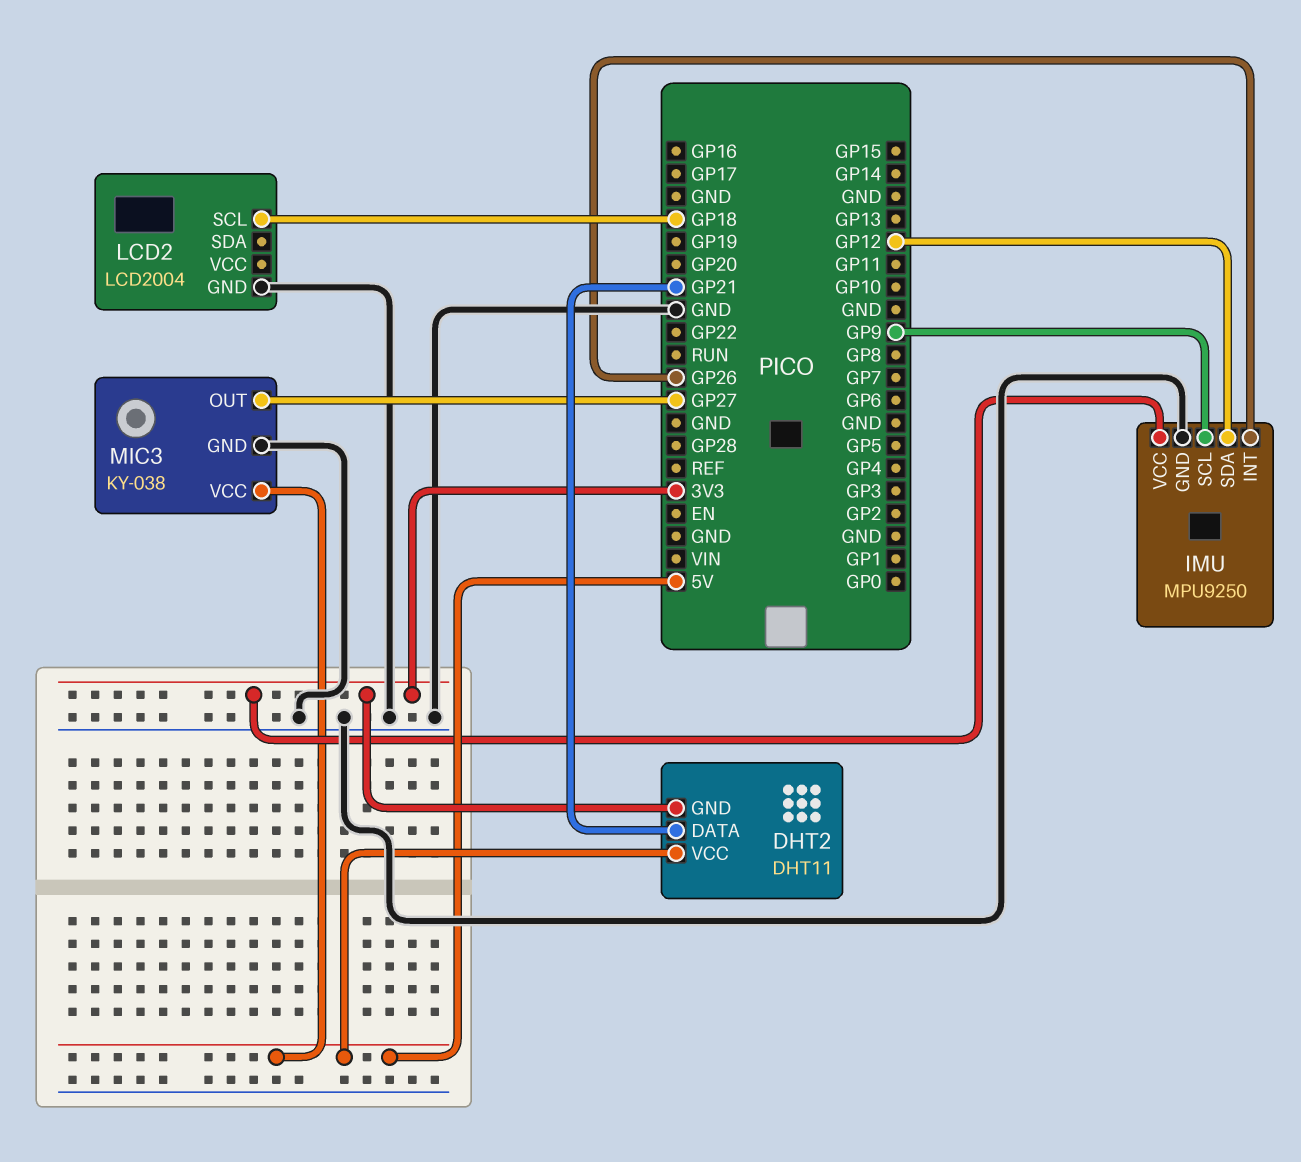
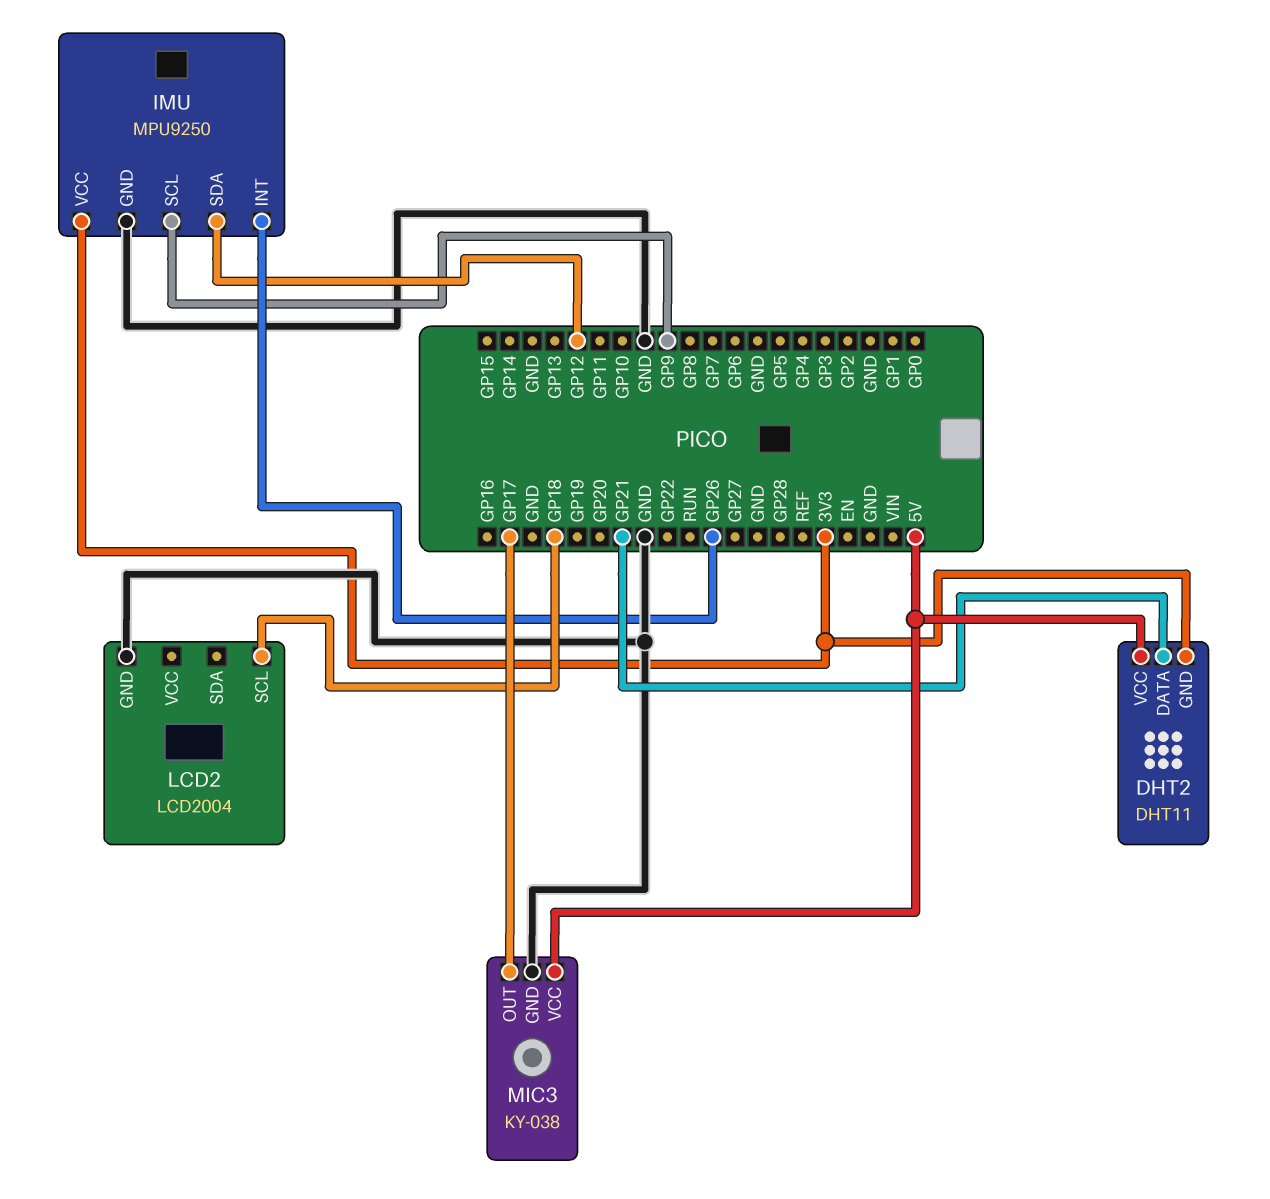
MIC3 pin OUT: GP27 -> GP17

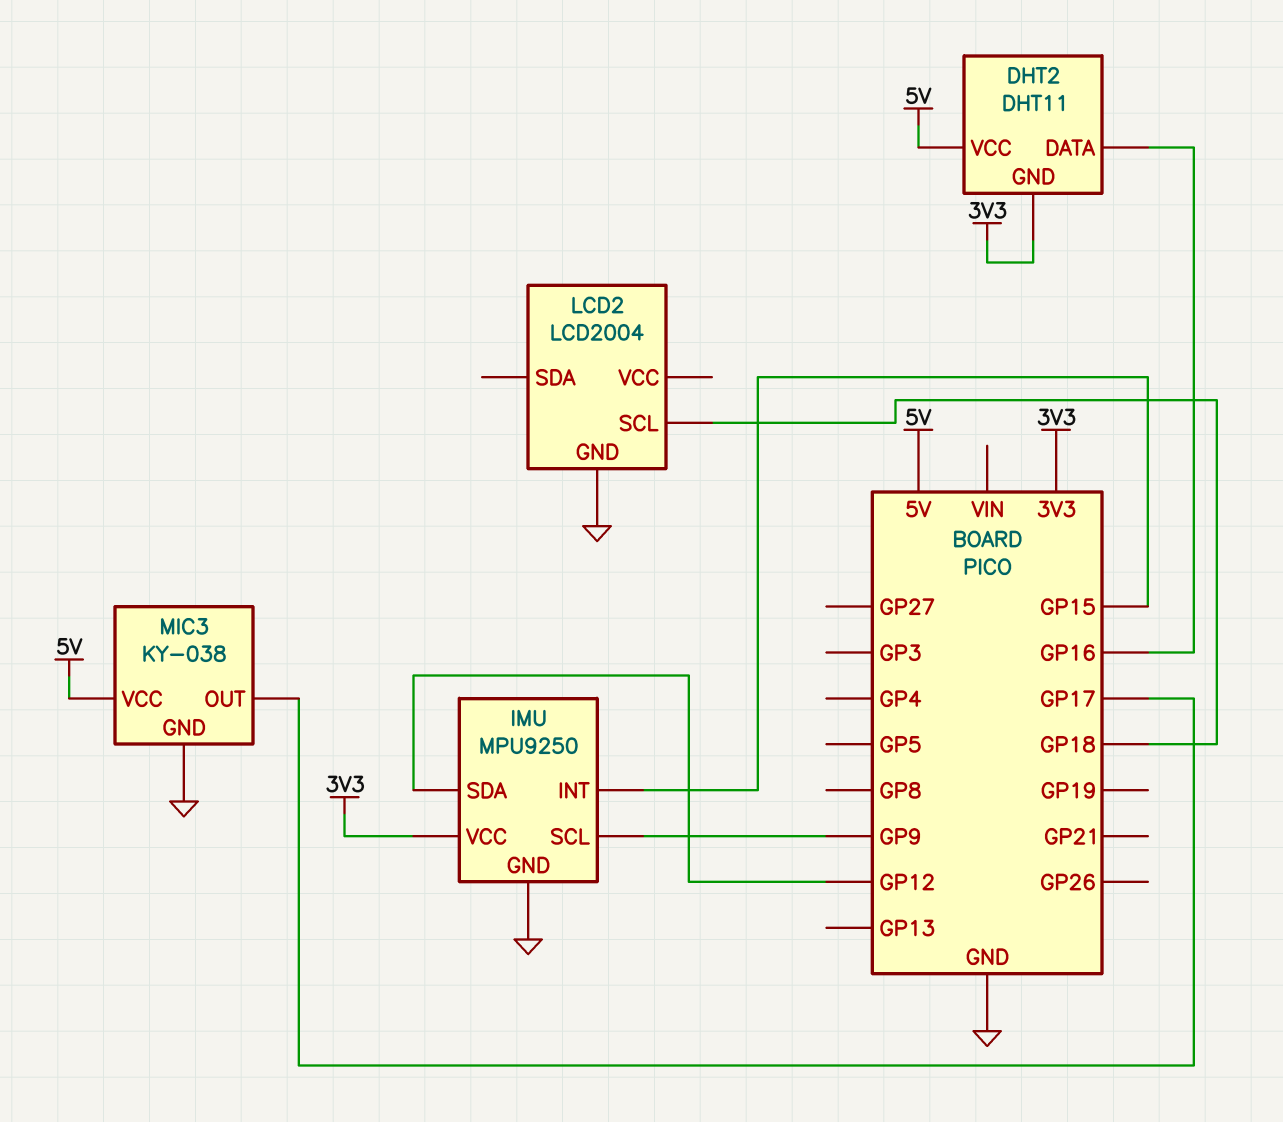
DHT2 pin DATA: GP21 -> GP16
IMU pin INT: GP26 -> GP15

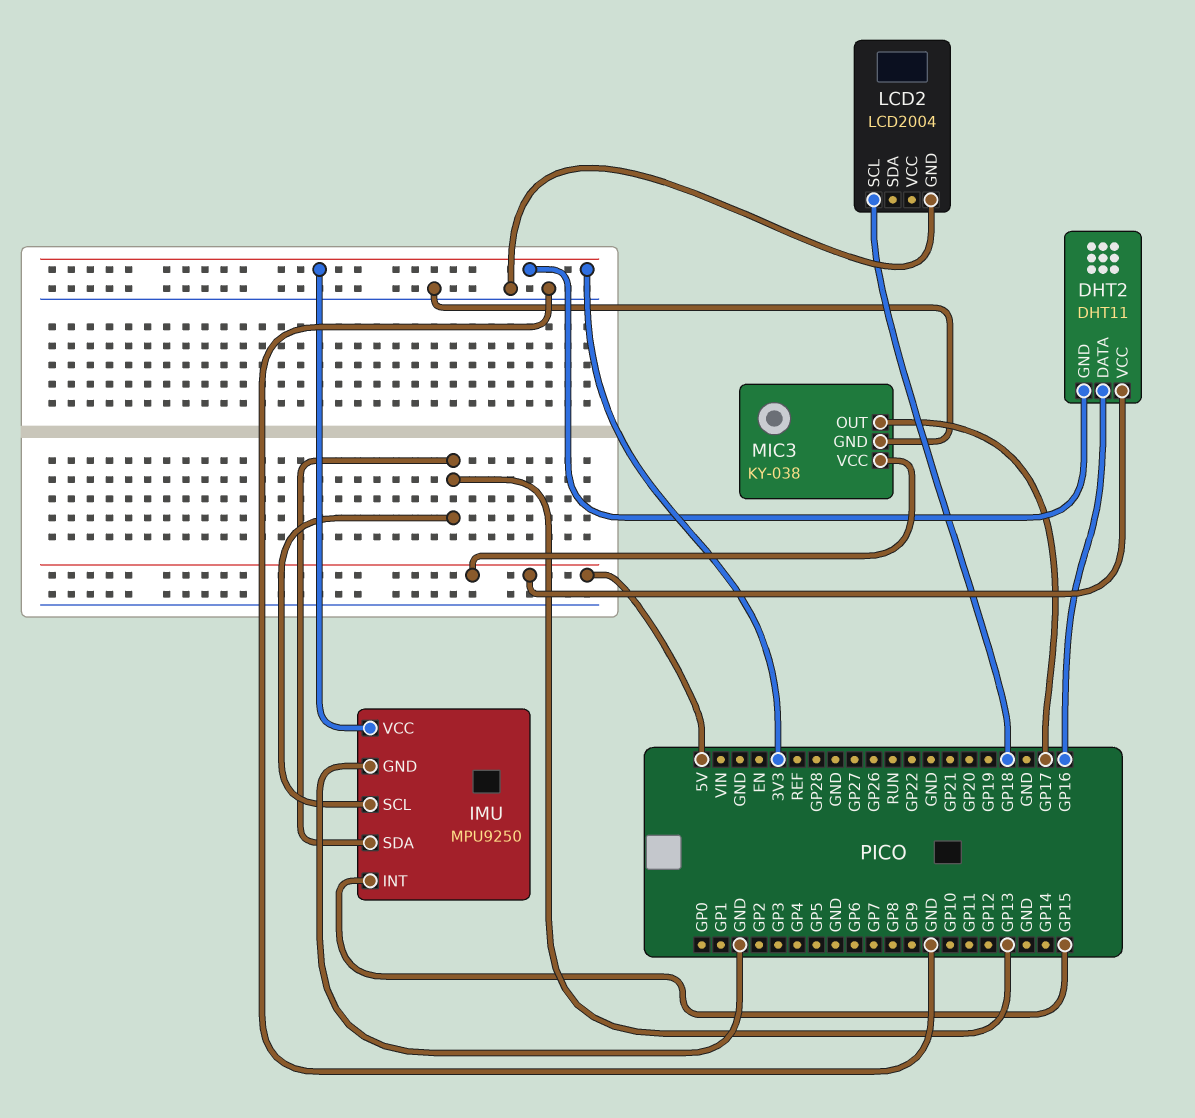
IMU pin SCL: GP9 -> GP13
IMU pin SDA: GP12 -> GP13

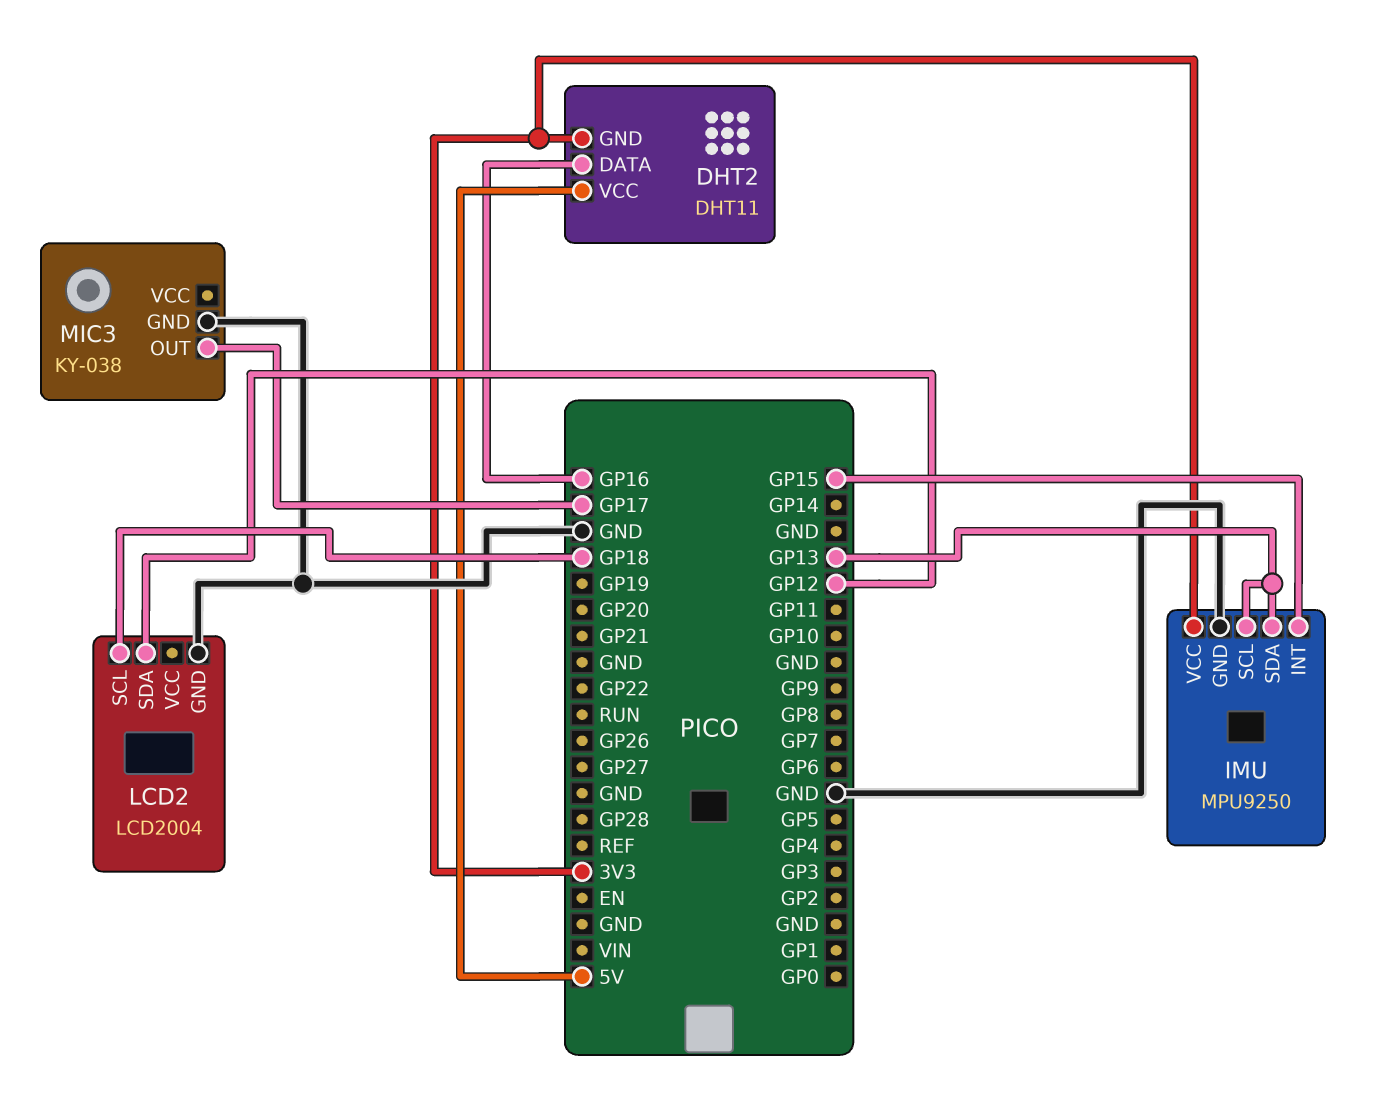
LCD2 pin SDA: none -> GP12
MIC3 pin VCC: 5V -> none

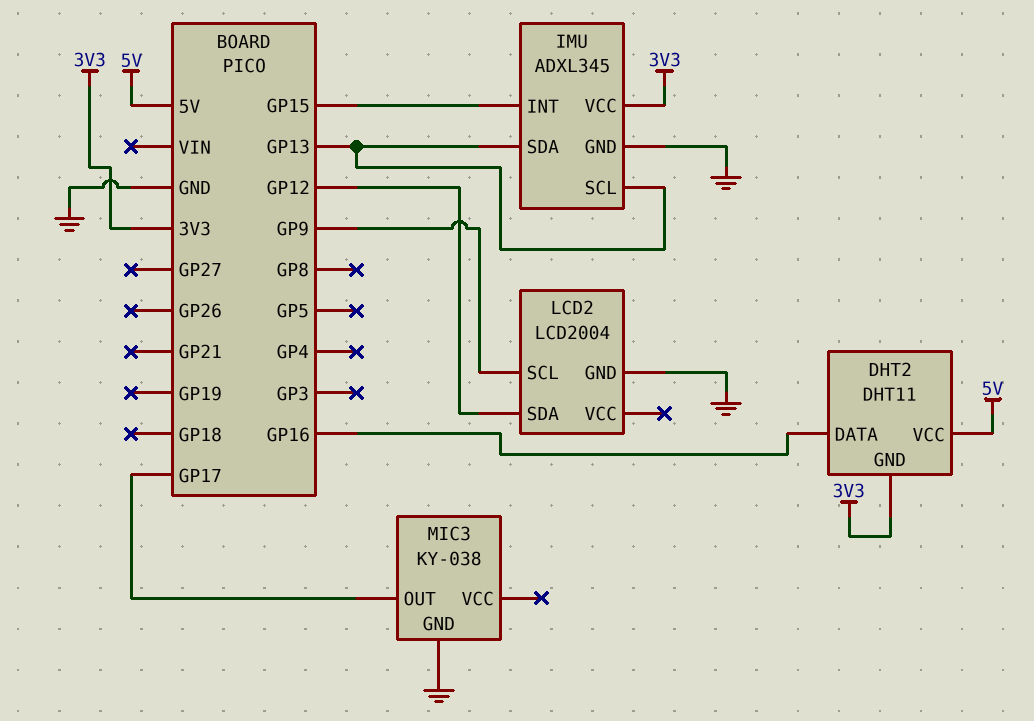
IMU: MPU9250 -> ADXL345
LCD2 pin SCL: GP18 -> GP9

